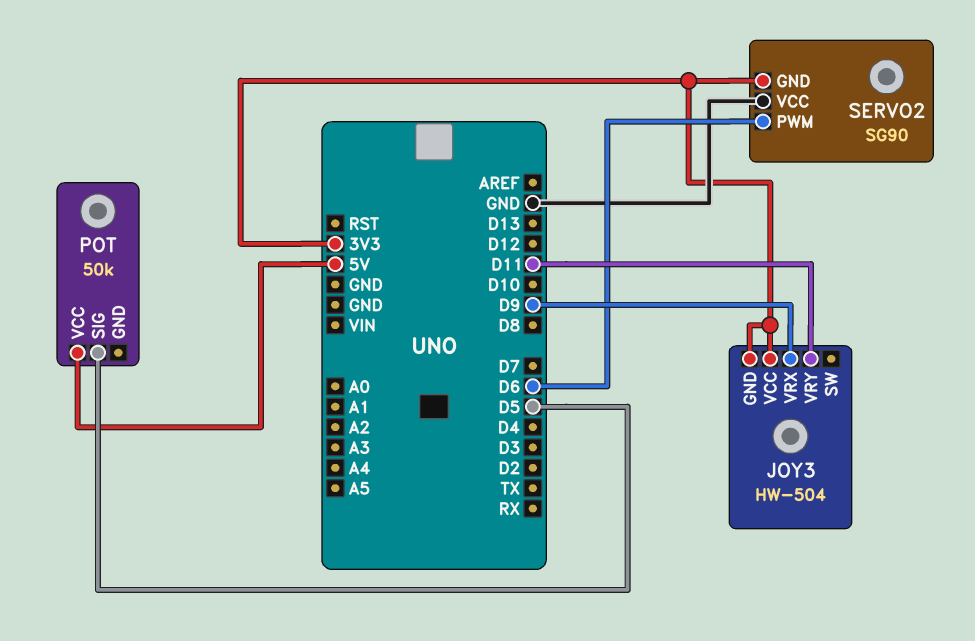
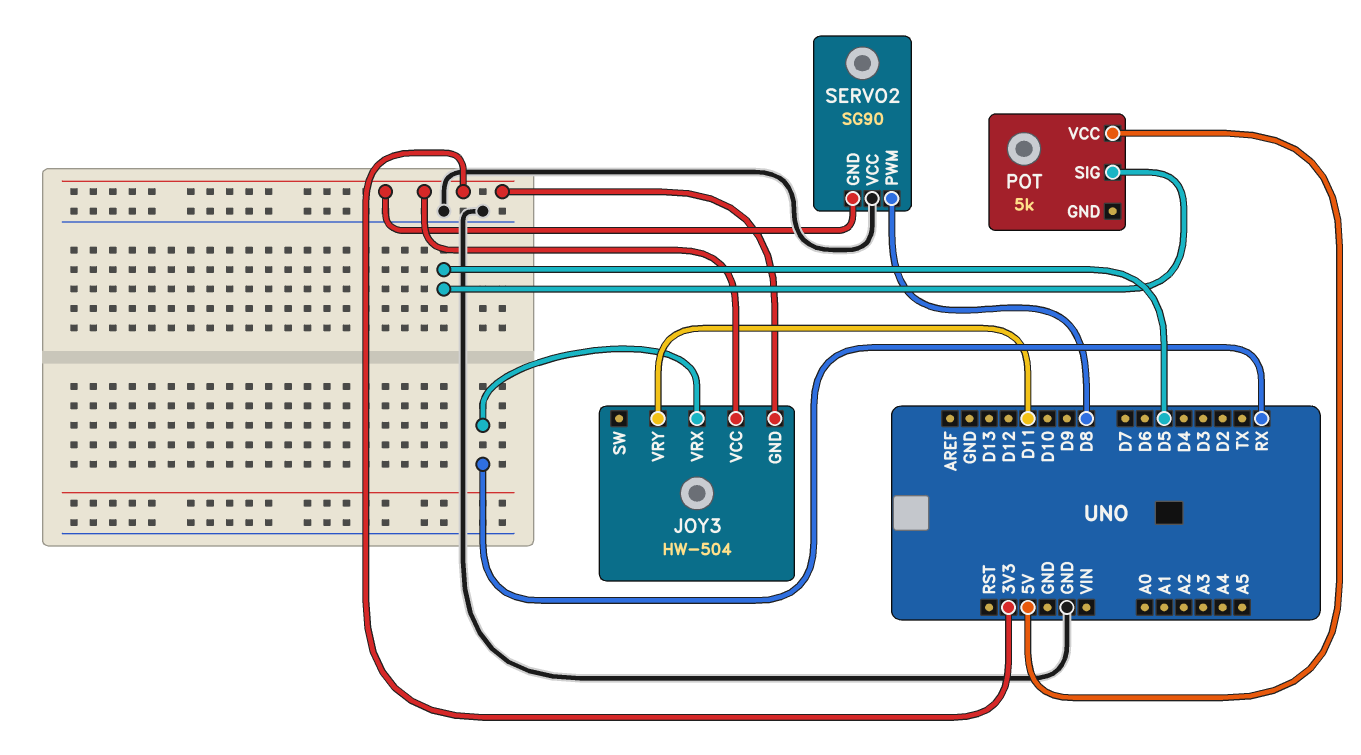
JOY3 pin VRX: D9 -> RX
POT: 50k -> 5k
SERVO2 pin PWM: D6 -> D8

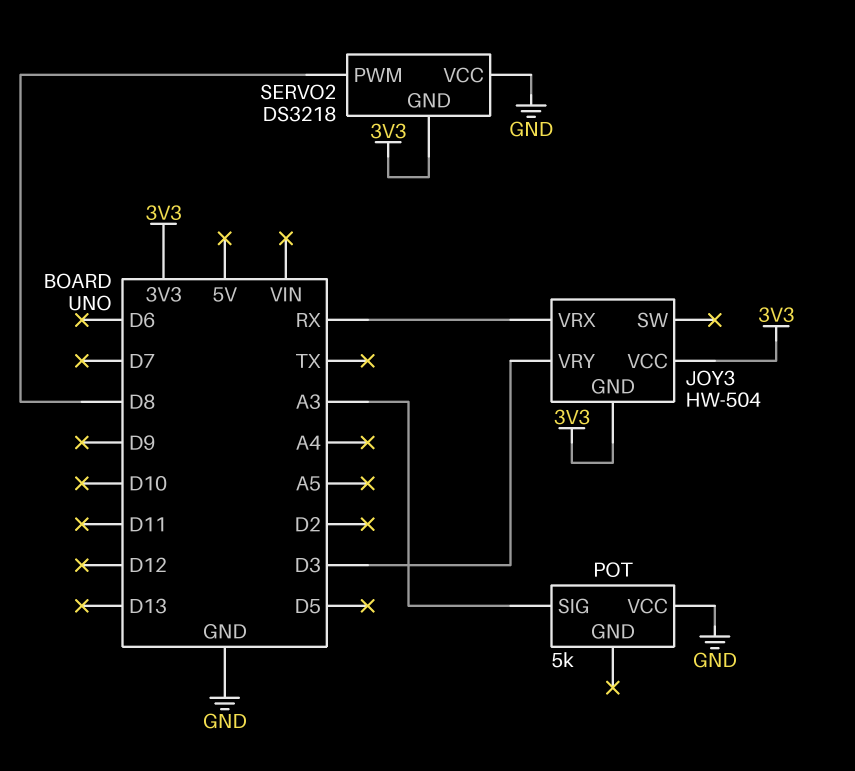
JOY3 pin VRY: D11 -> D3
POT pin SIG: D5 -> A3
POT pin VCC: 5V -> GND
SERVO2: SG90 -> DS3218

